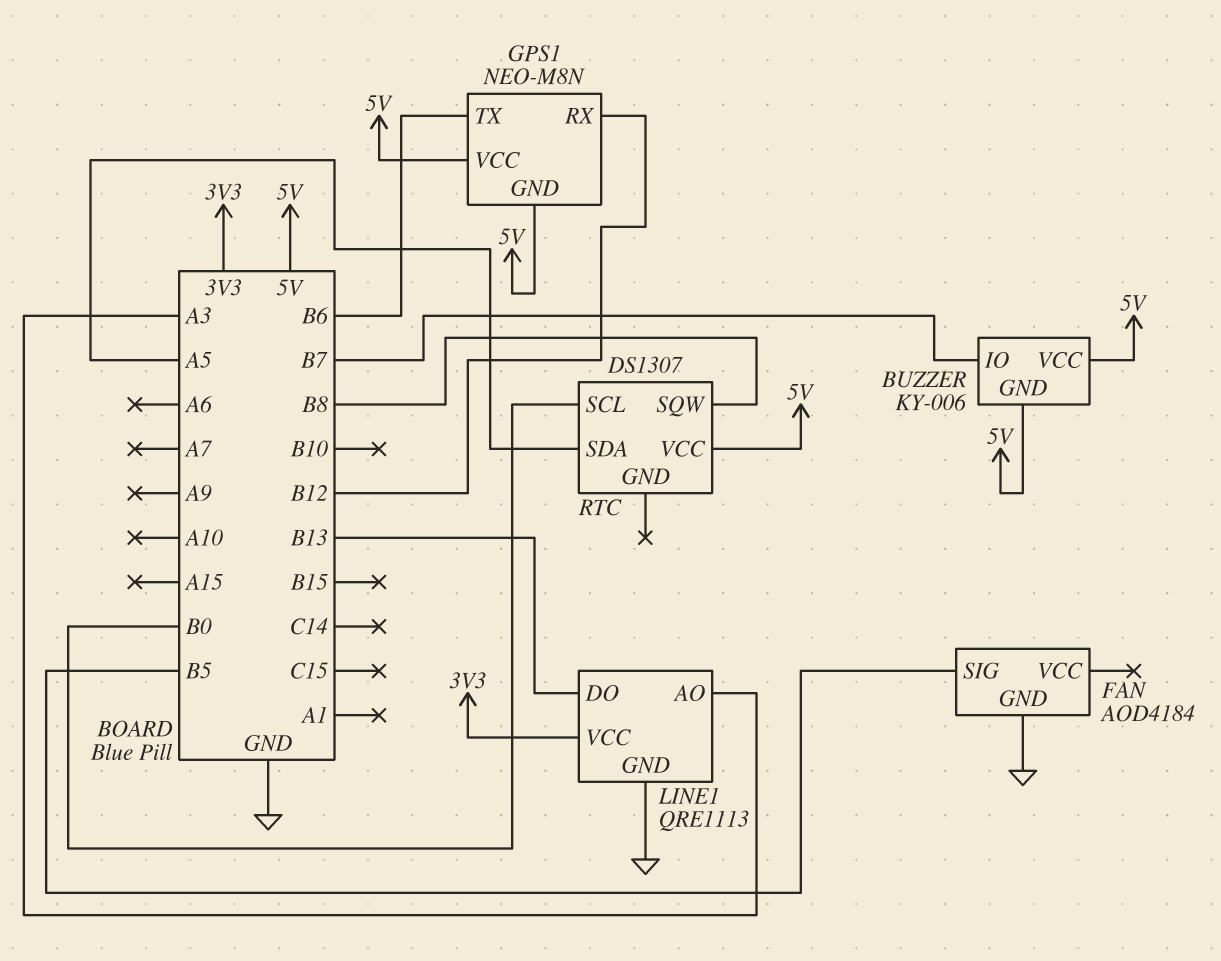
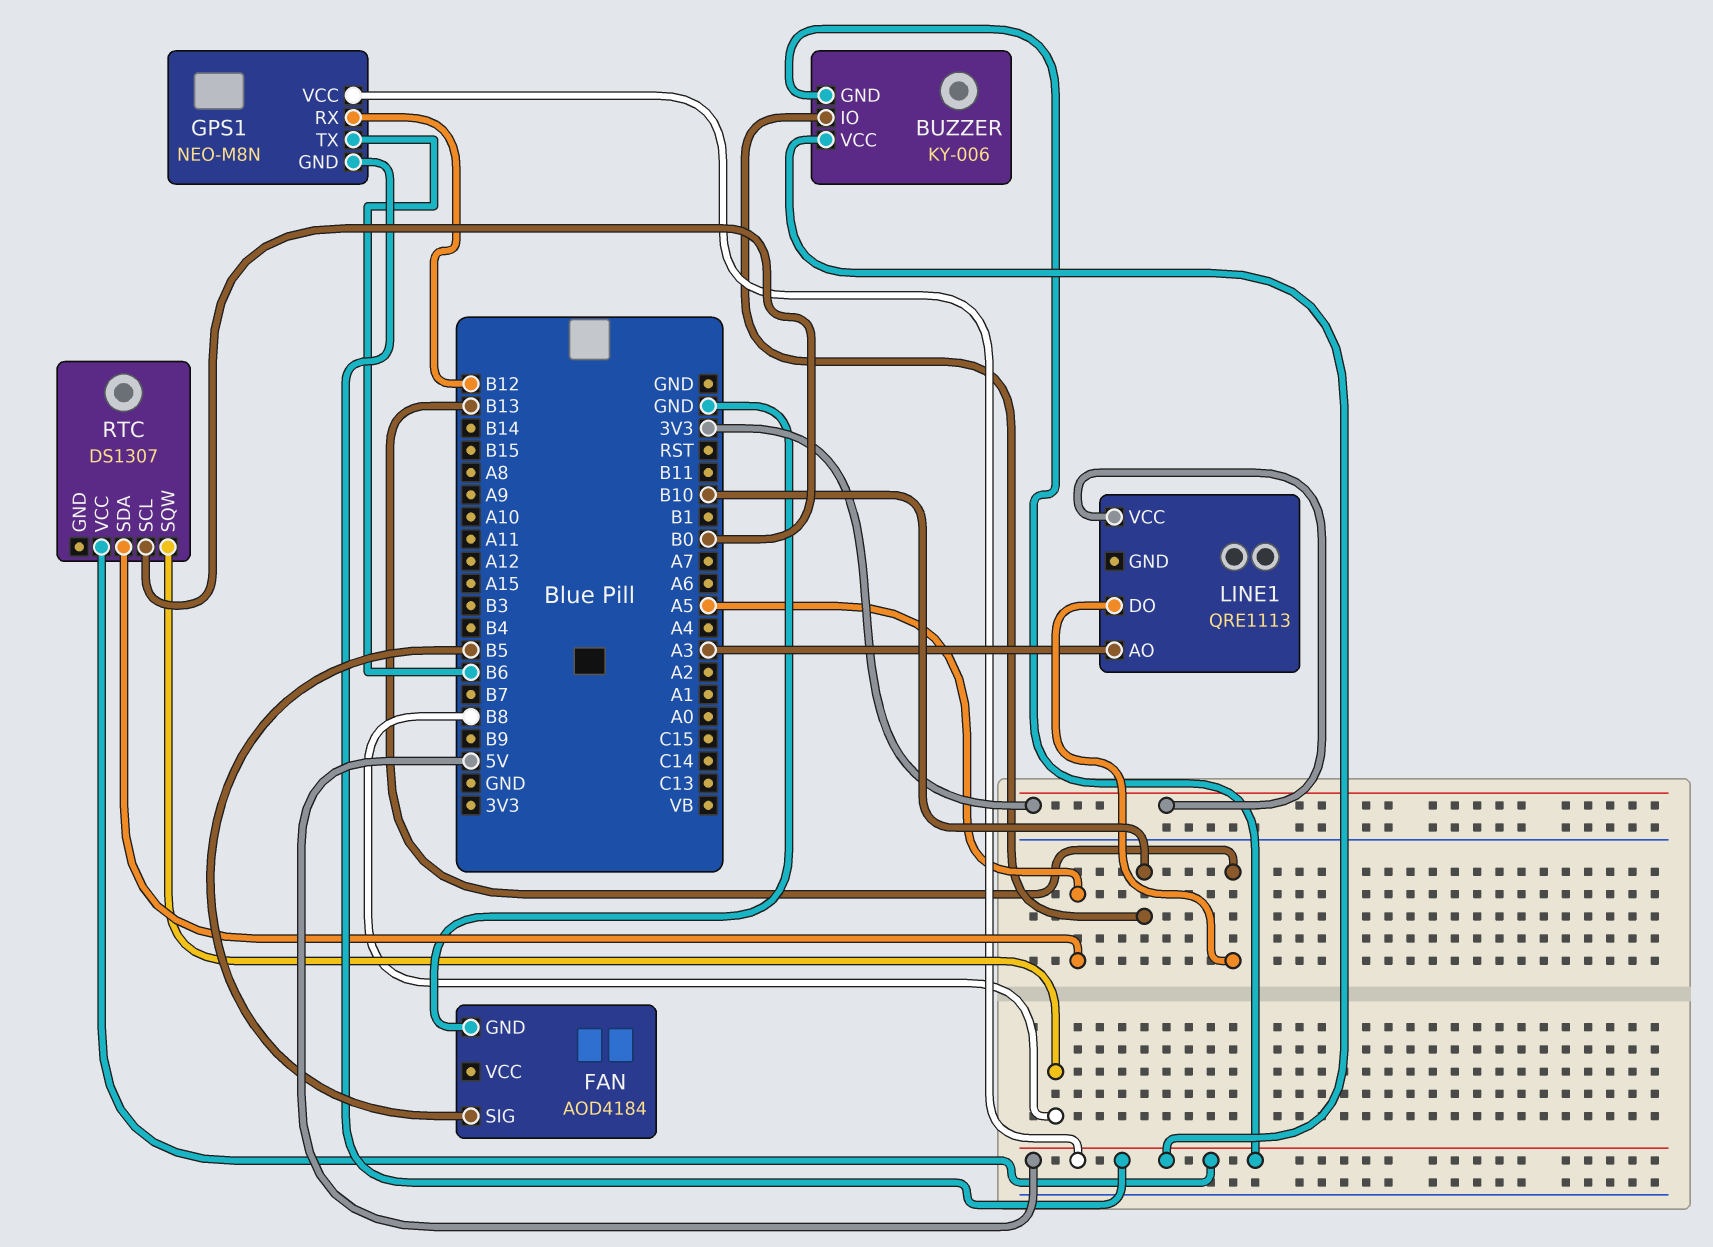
BUZZER pin IO: B7 -> B10
LINE1 pin GND: GND -> none

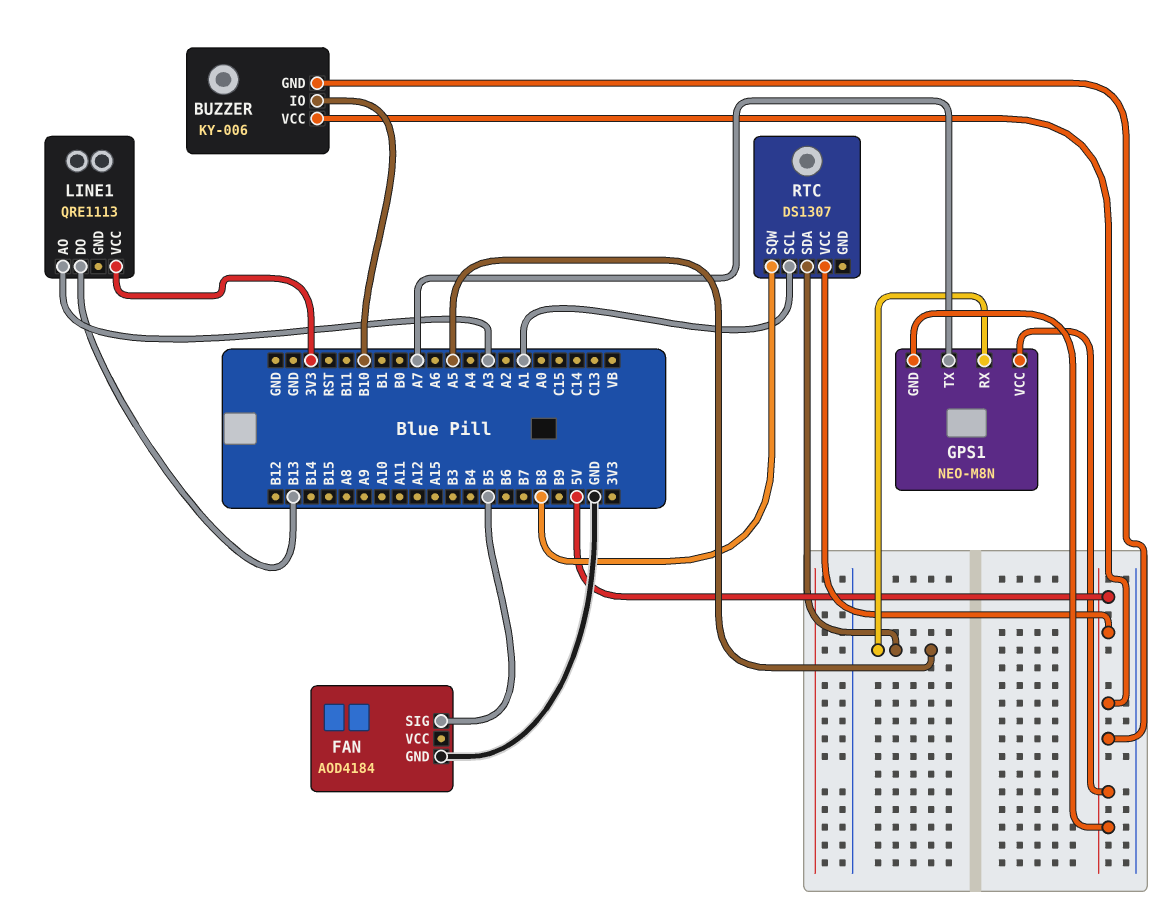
GPS1 pin RX: B12 -> A5
GPS1 pin TX: B6 -> A7
RTC pin SCL: B0 -> A1

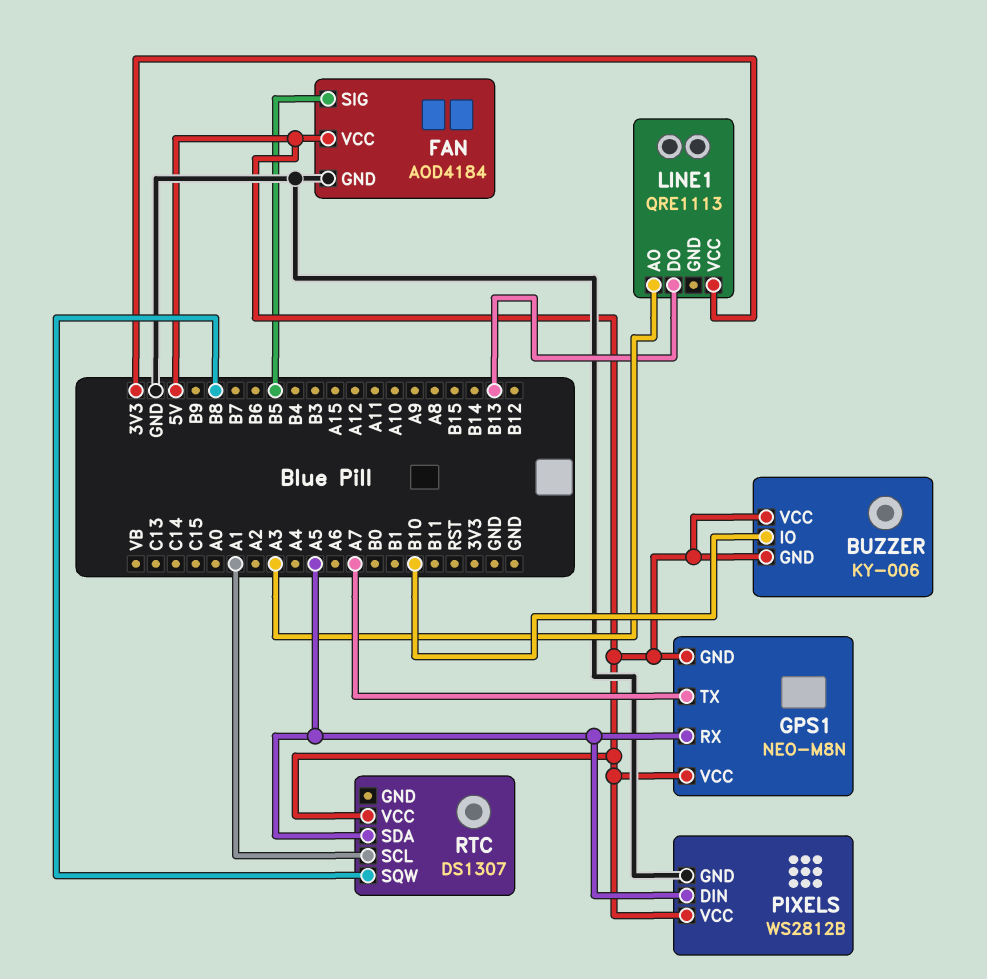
FAN pin VCC: none -> 5V
PIXELS: none -> WS2812B
PIXELS pin DIN: none -> A5
PIXELS pin GND: none -> GND
PIXELS pin VCC: none -> 5V

